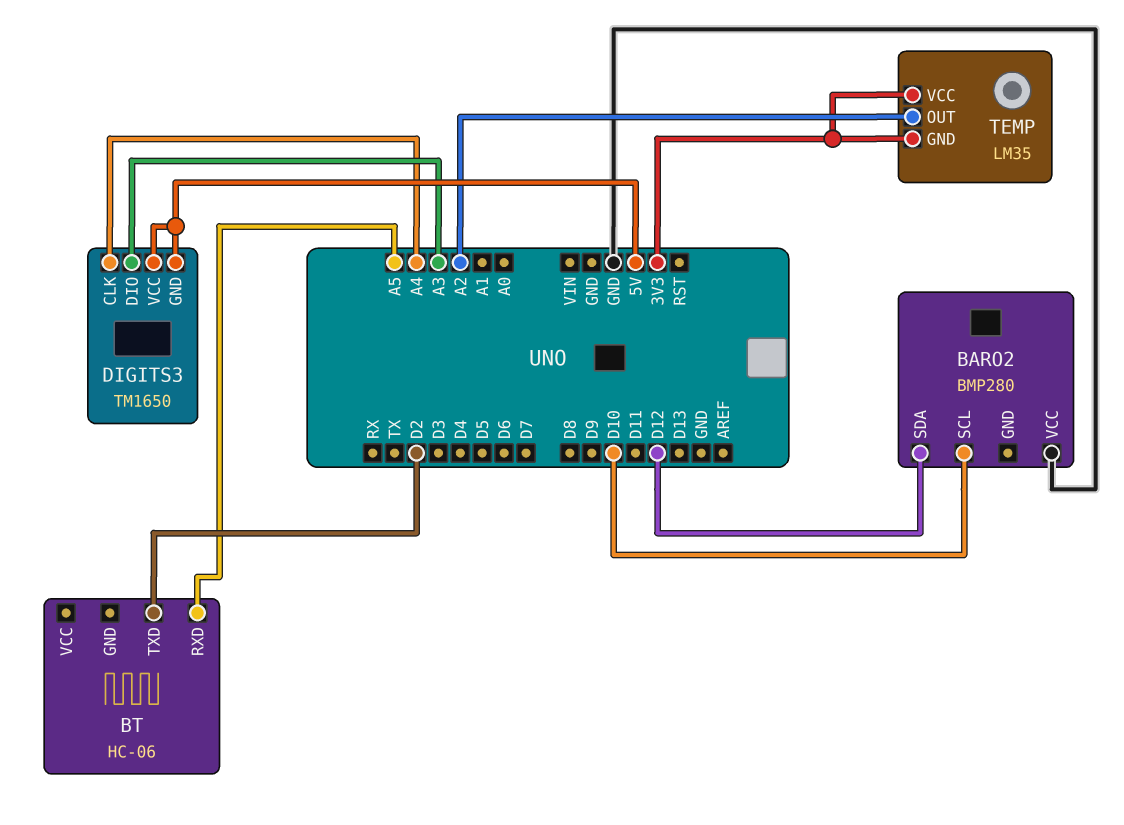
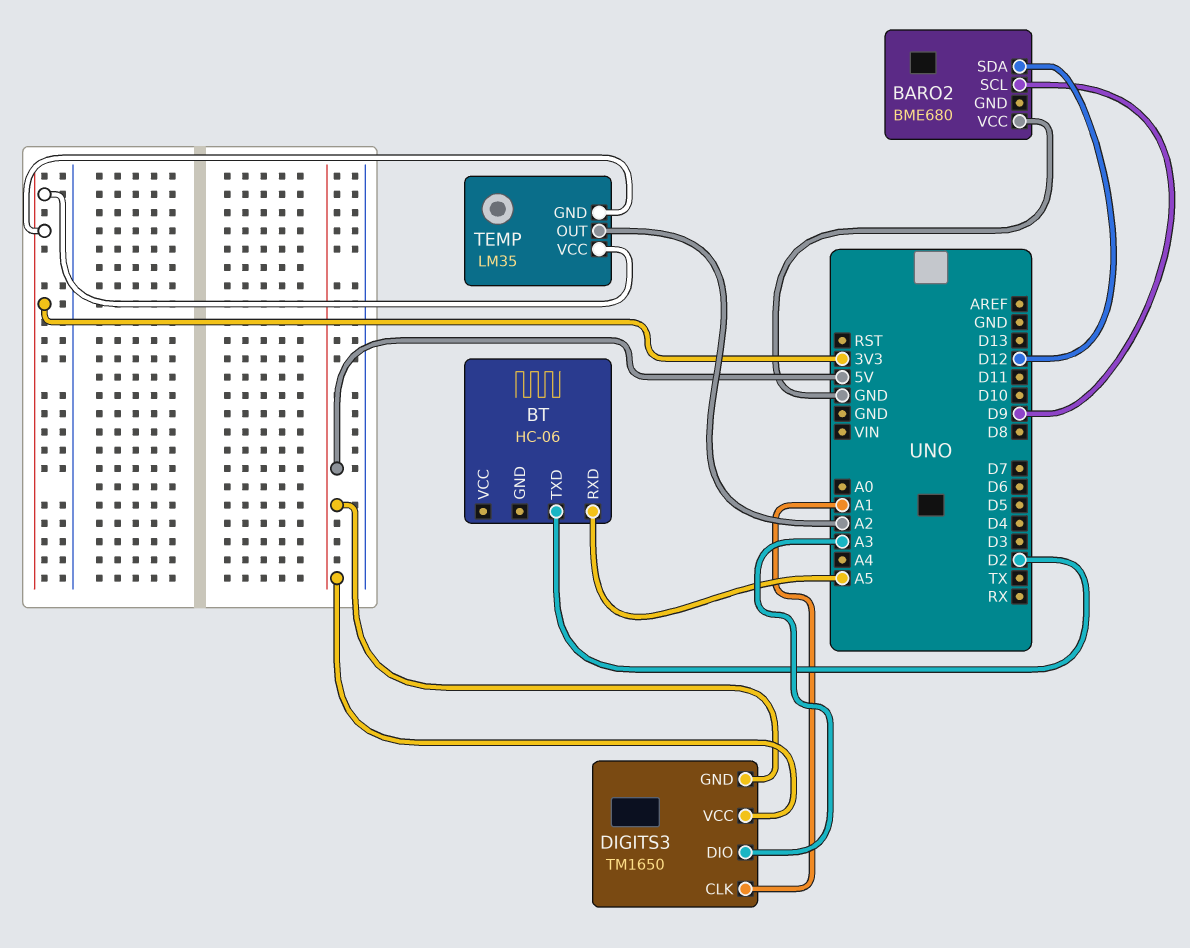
BARO2: BMP280 -> BME680
BARO2 pin SCL: D10 -> D9
DIGITS3 pin CLK: A4 -> A1

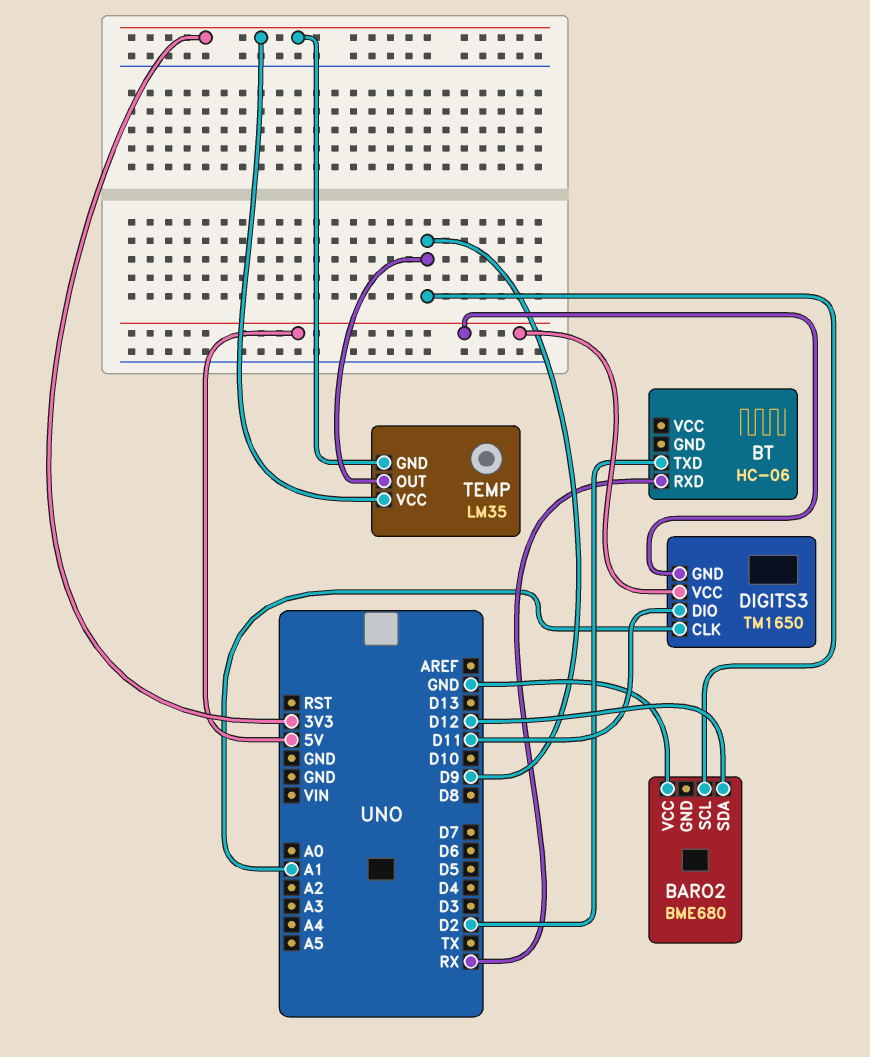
BT pin RXD: A5 -> RX
DIGITS3 pin DIO: A3 -> D11
TEMP pin OUT: A2 -> D9

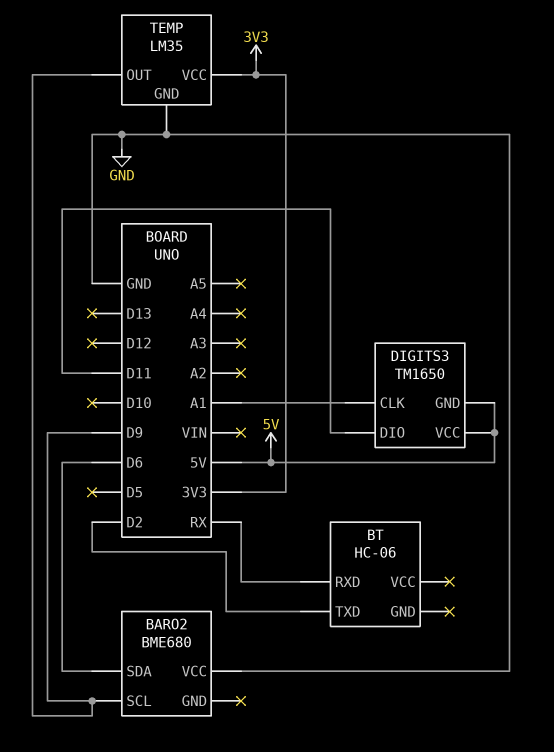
BARO2 pin SDA: D12 -> D6
TEMP pin GND: 3V3 -> GND

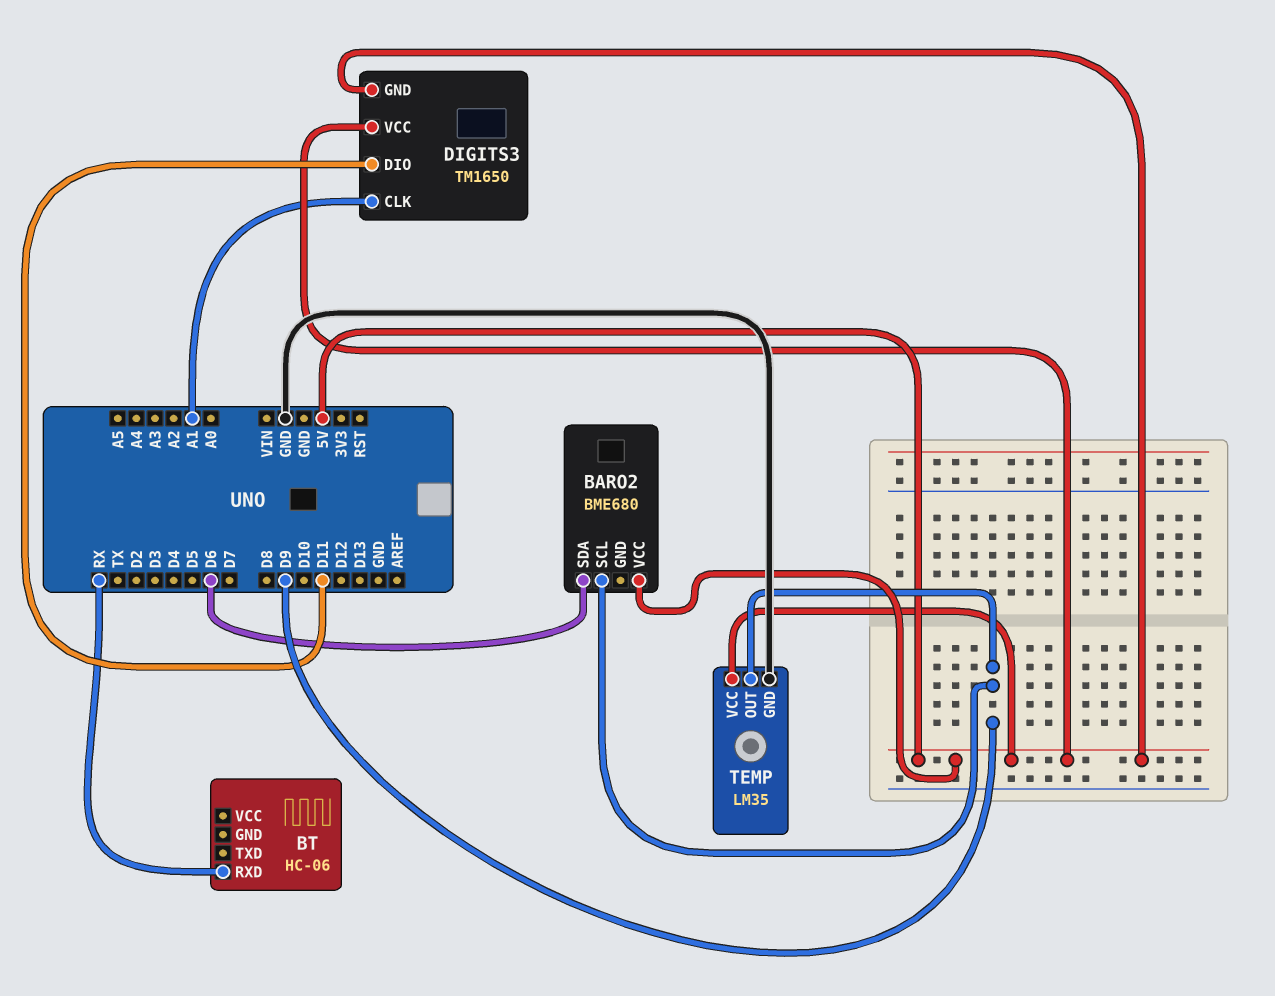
BARO2 pin VCC: GND -> 5V
BT pin TXD: D2 -> none
TEMP pin VCC: 3V3 -> 5V

